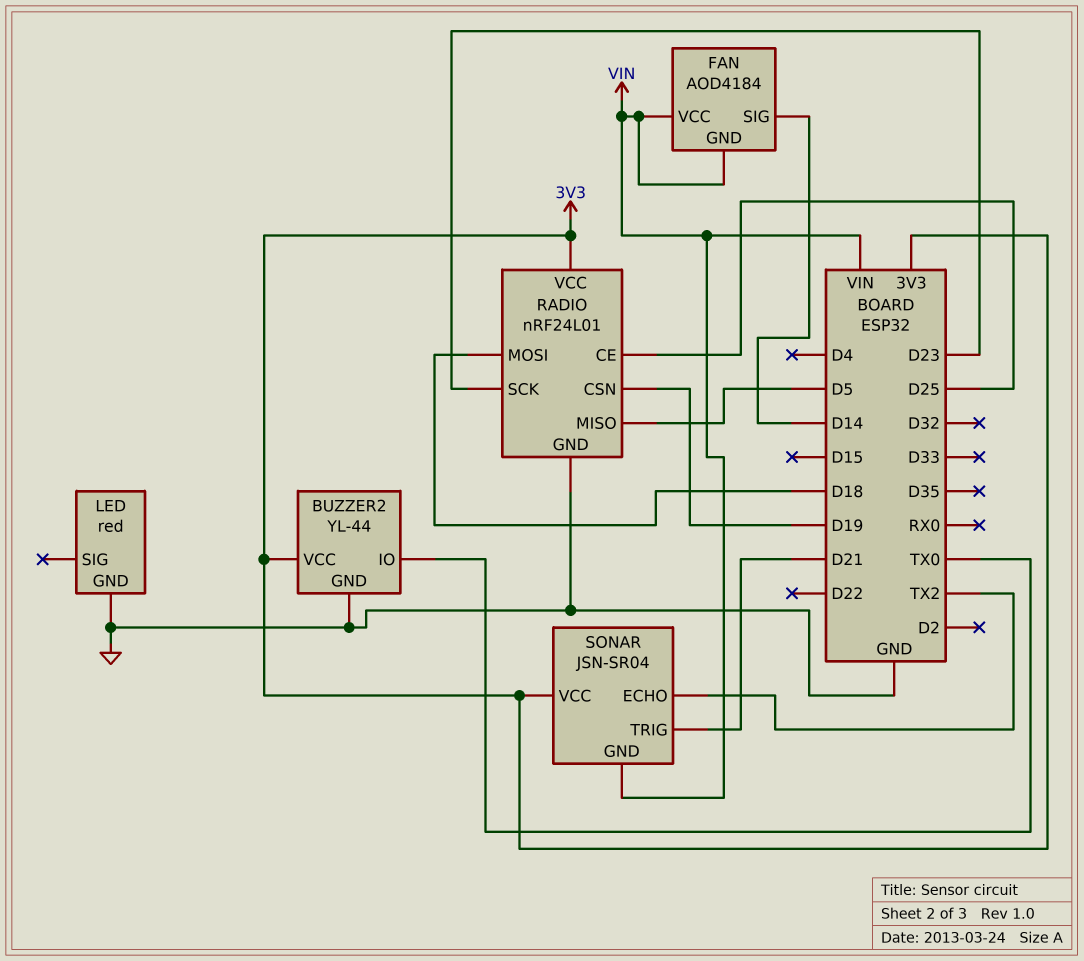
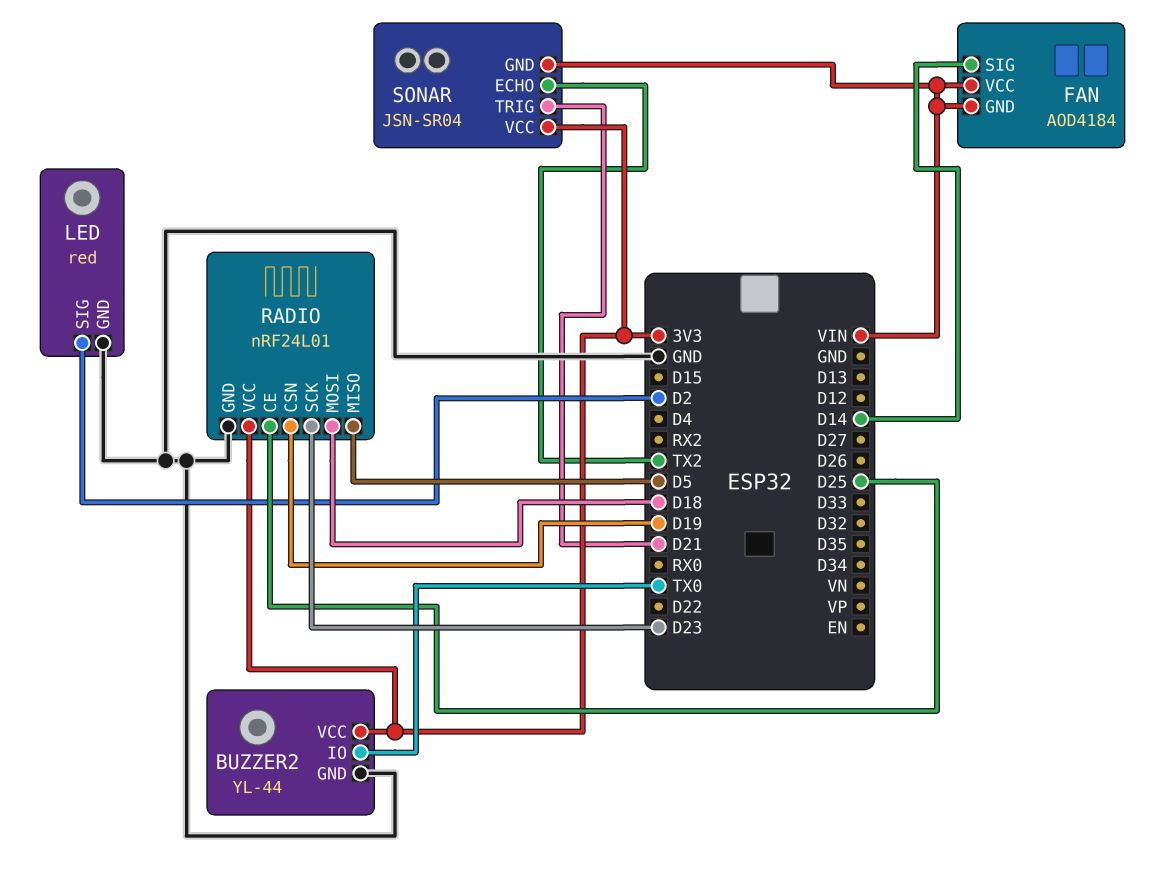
LED pin SIG: none -> D2

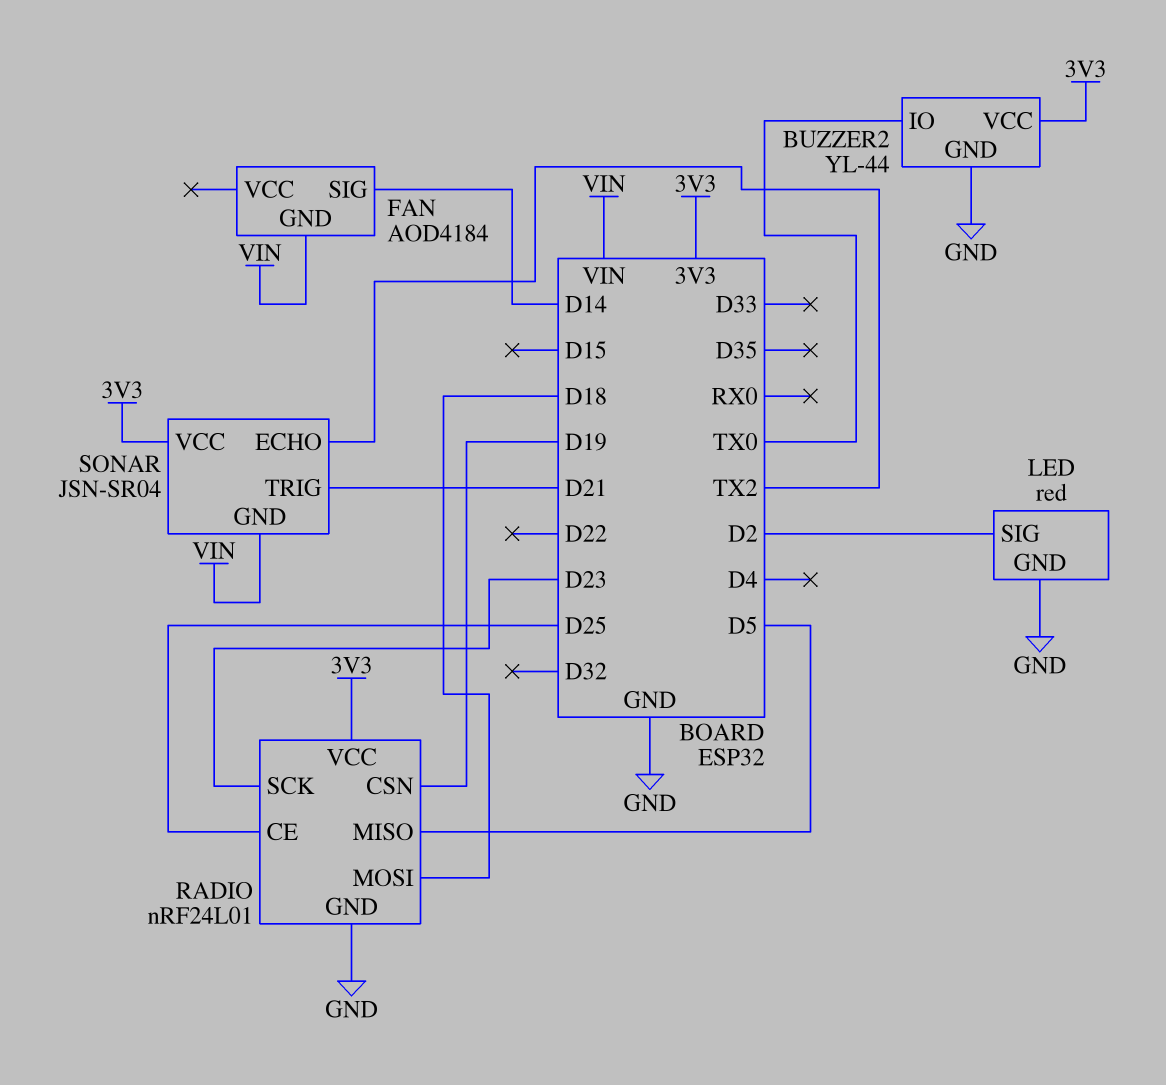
FAN pin VCC: VIN -> none

